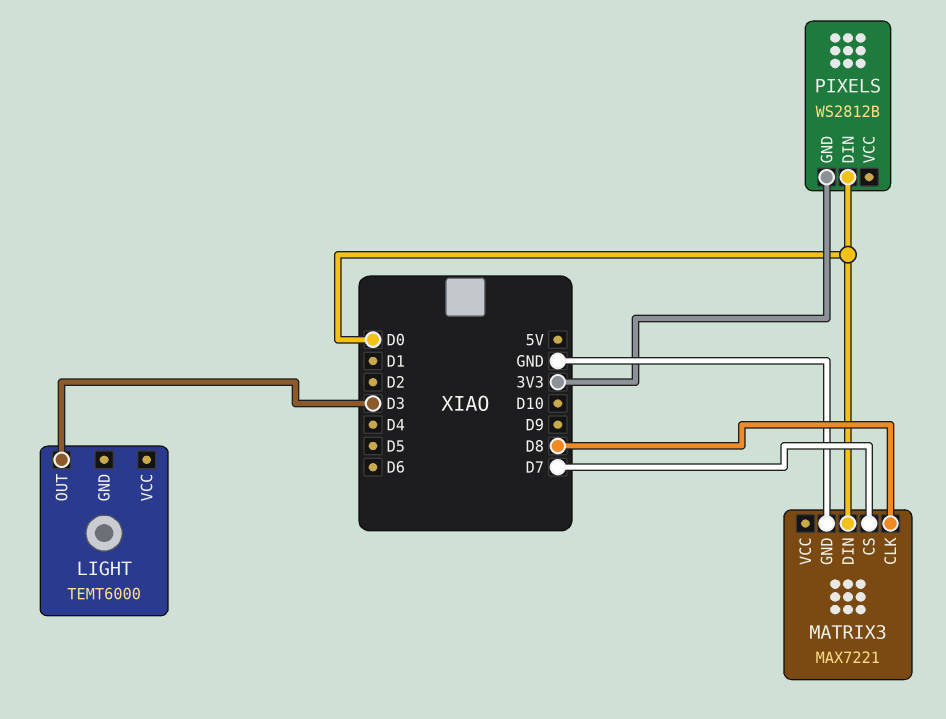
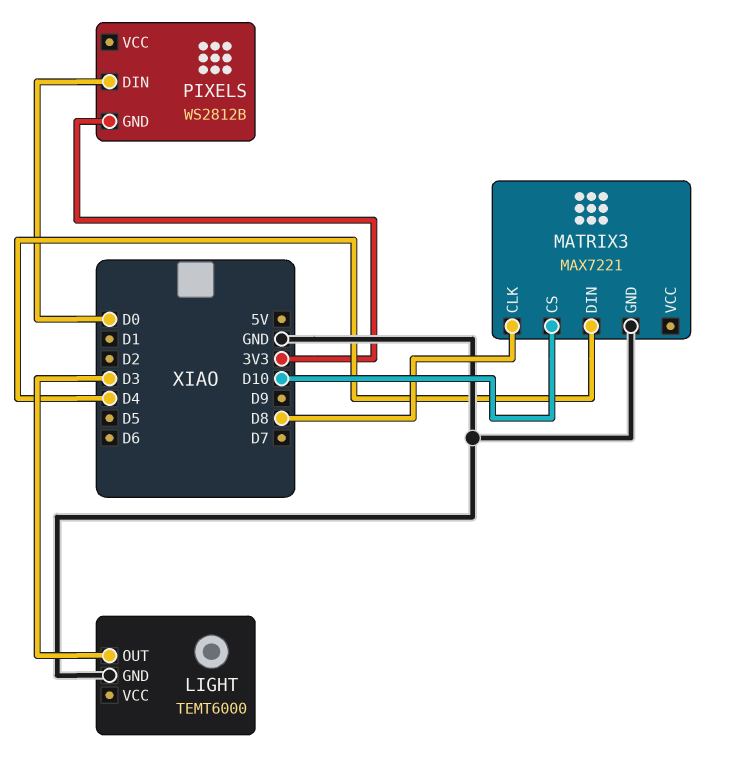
LIGHT pin GND: none -> GND
MATRIX3 pin CS: D7 -> D10
MATRIX3 pin DIN: D0 -> D4

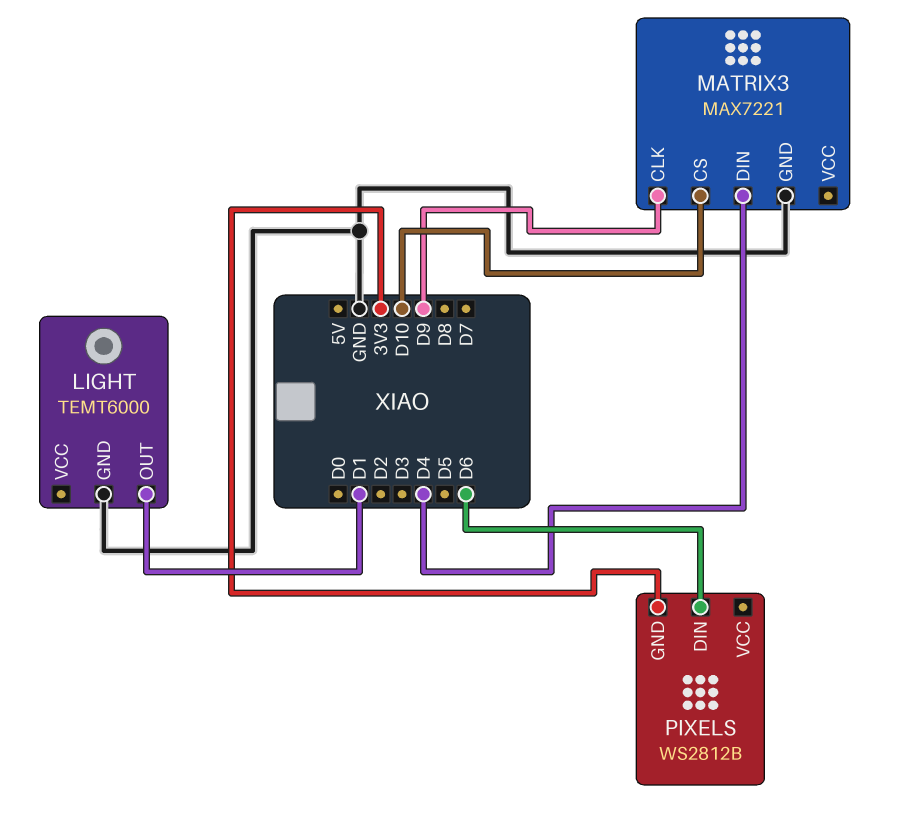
LIGHT pin OUT: D3 -> D1
MATRIX3 pin CLK: D8 -> D9
PIXELS pin DIN: D0 -> D6

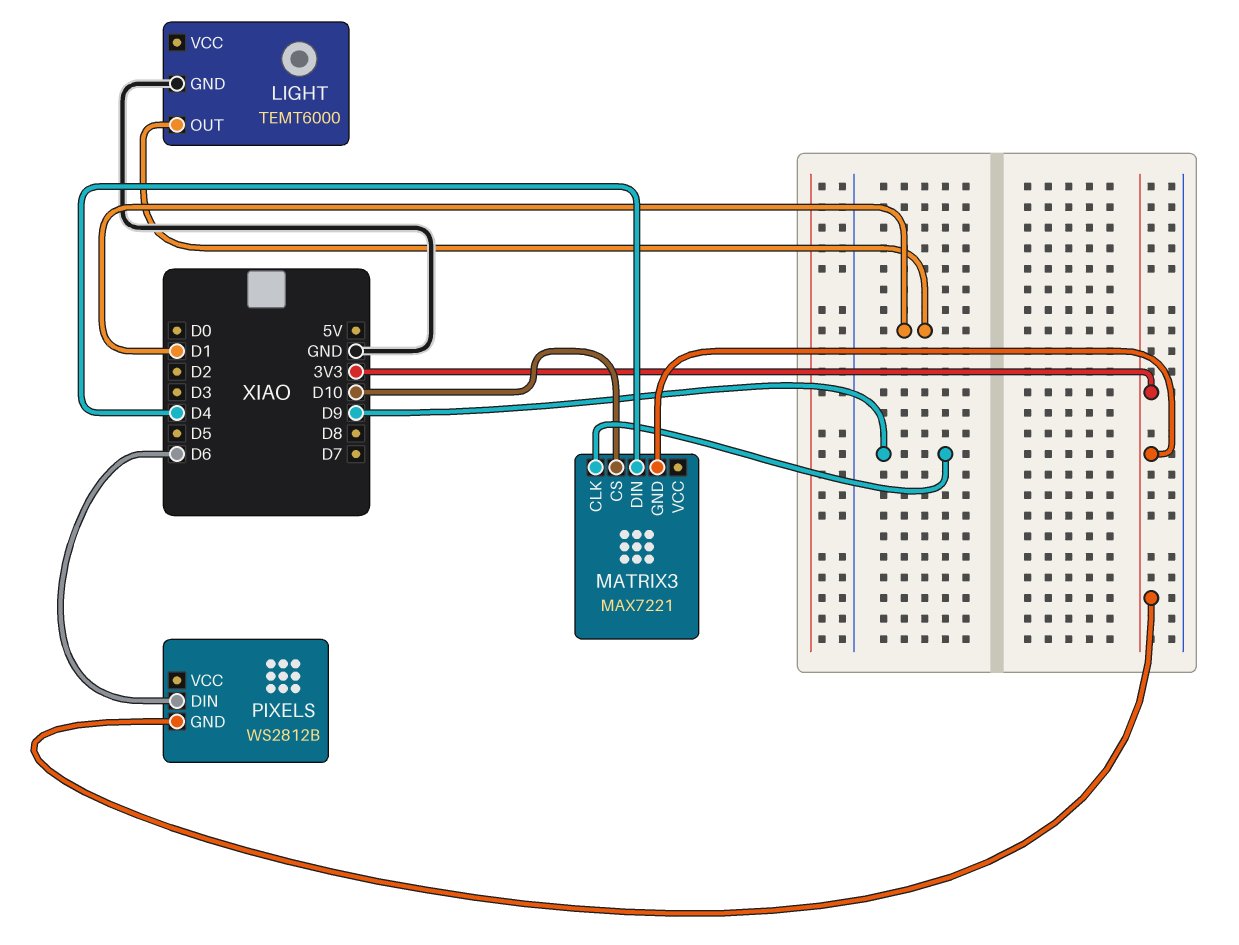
MATRIX3 pin GND: GND -> 3V3

